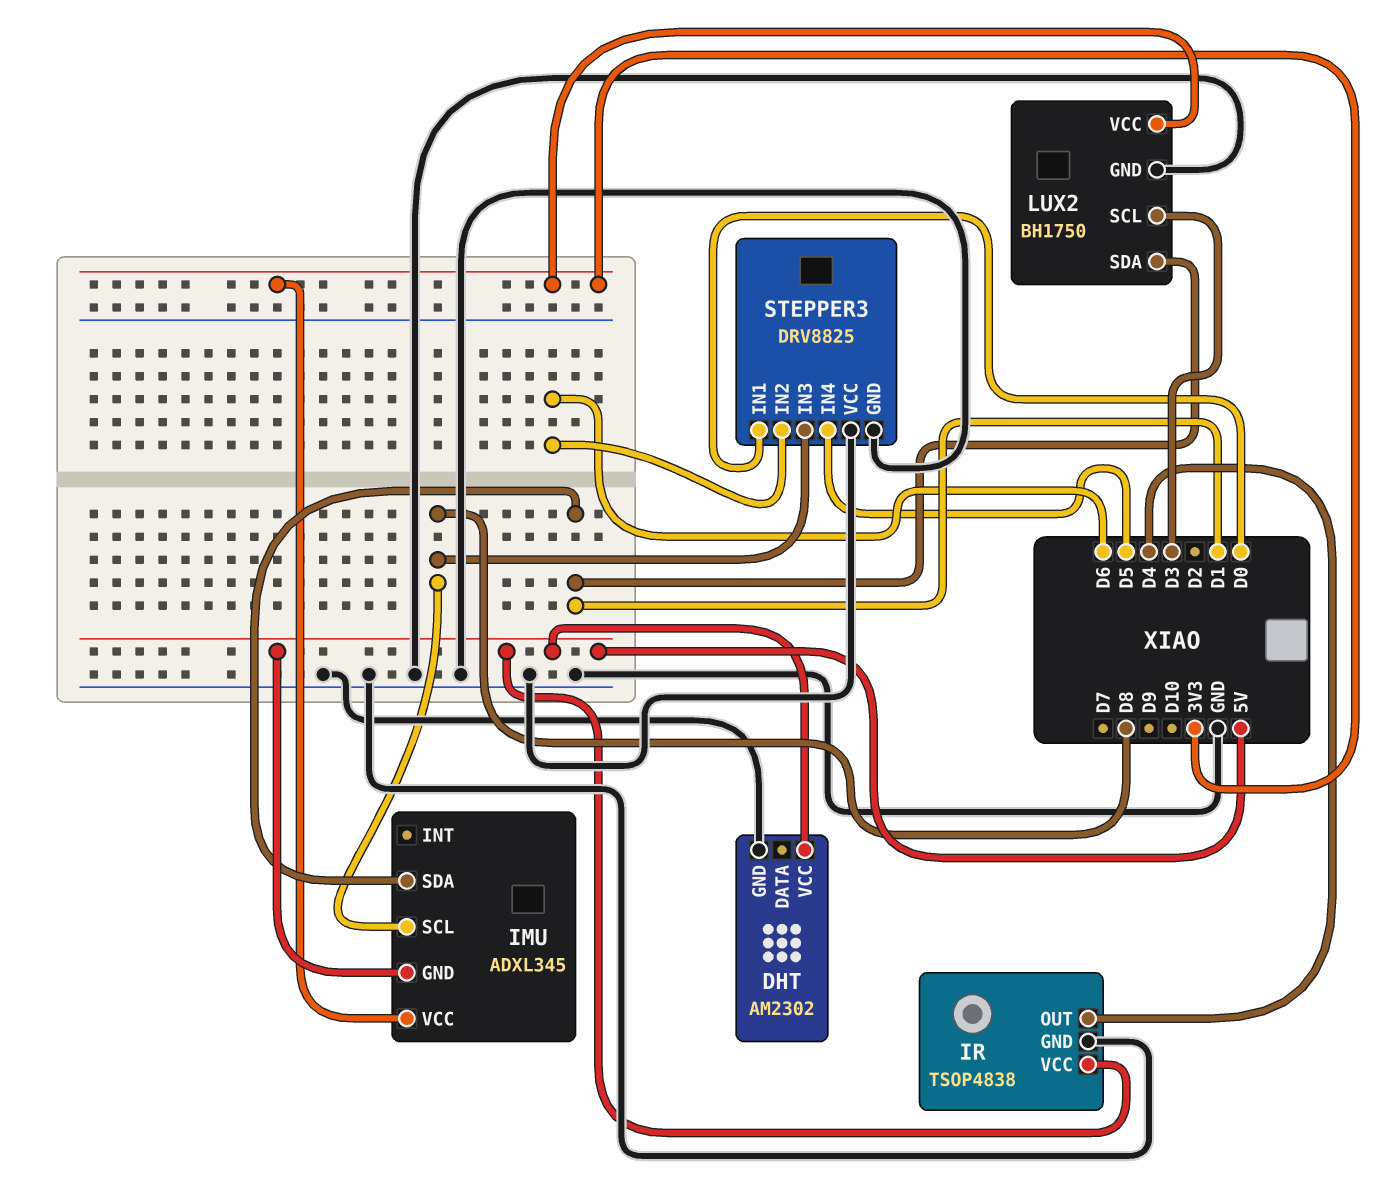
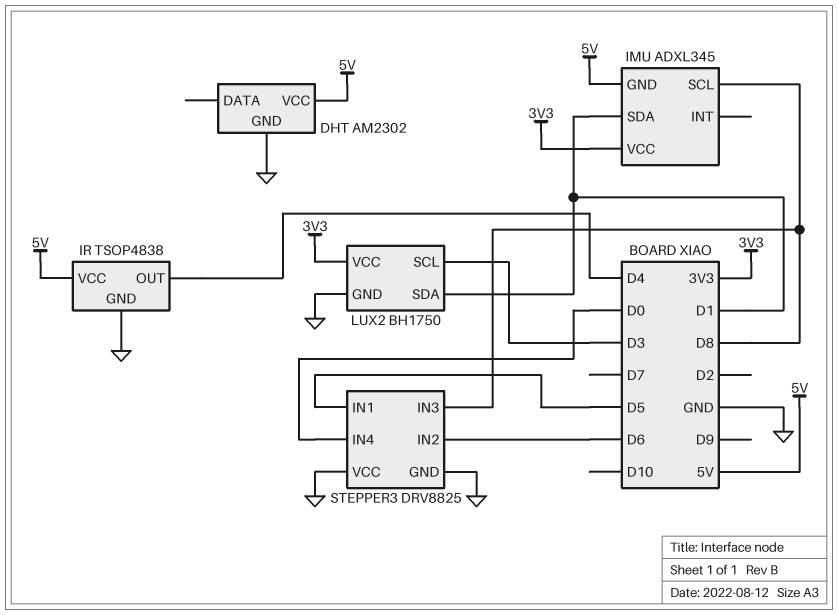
STEPPER3 pin IN1: D0 -> D5
STEPPER3 pin IN4: D5 -> D0

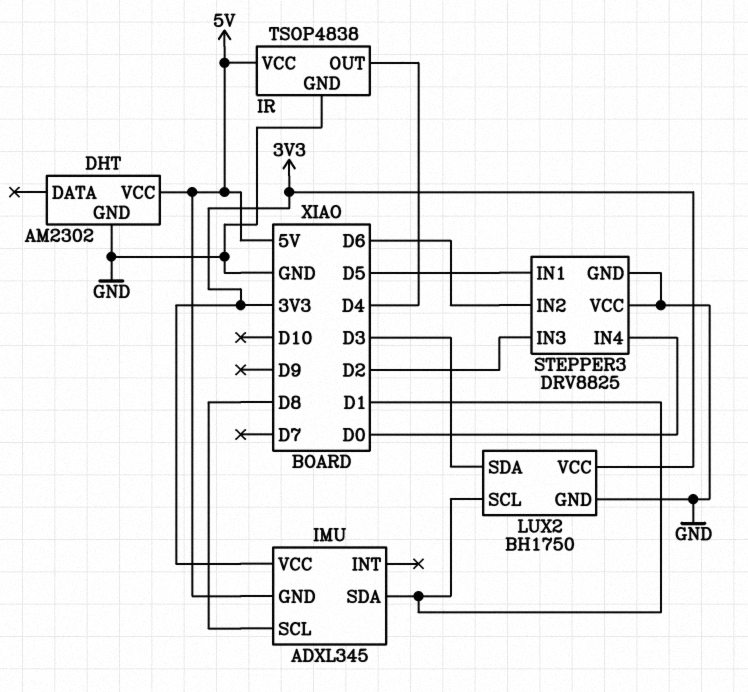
LUX2 pin SCL: D3 -> D1
LUX2 pin SDA: D1 -> D3
STEPPER3 pin IN3: D8 -> D2

